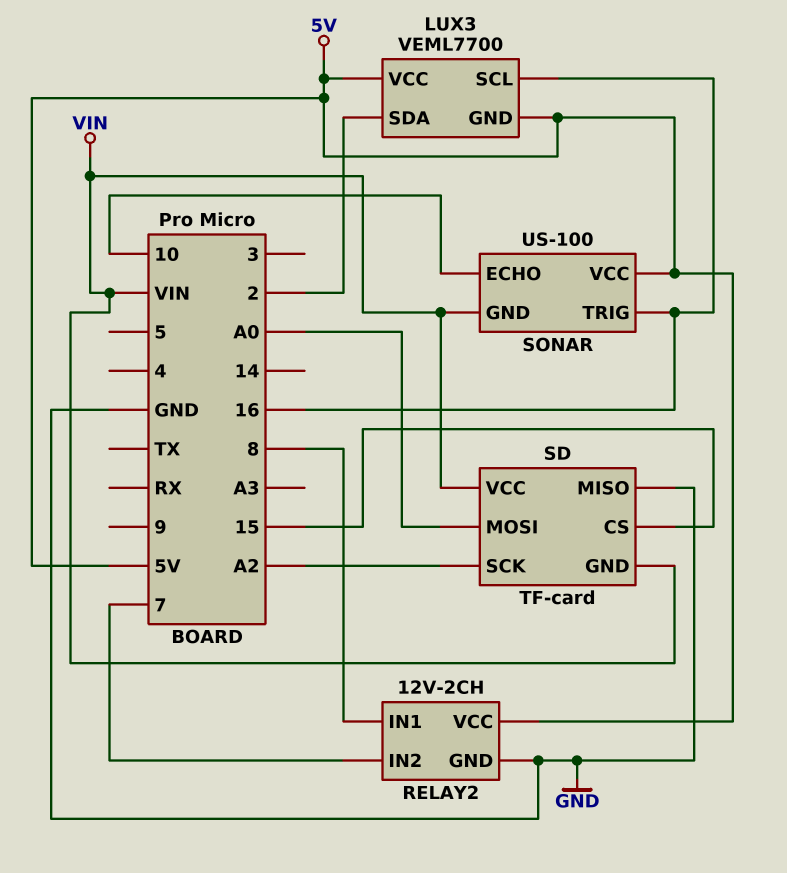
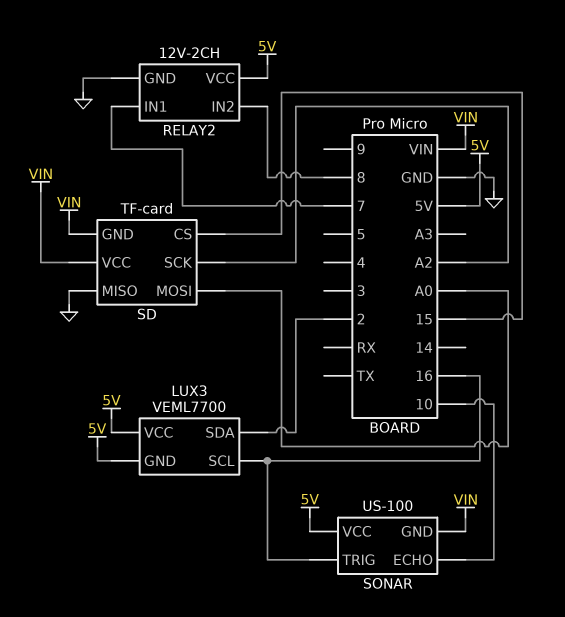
RELAY2 pin IN1: 8 -> 7
RELAY2 pin IN2: 7 -> 8

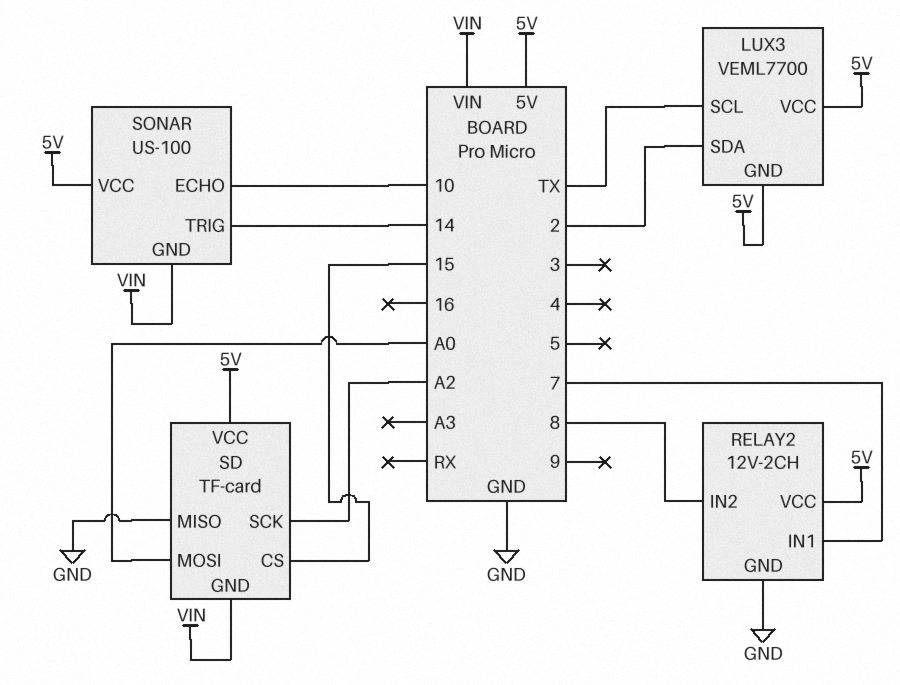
LUX3 pin SCL: 16 -> TX
SD pin VCC: VIN -> 5V
SONAR pin TRIG: 16 -> 14

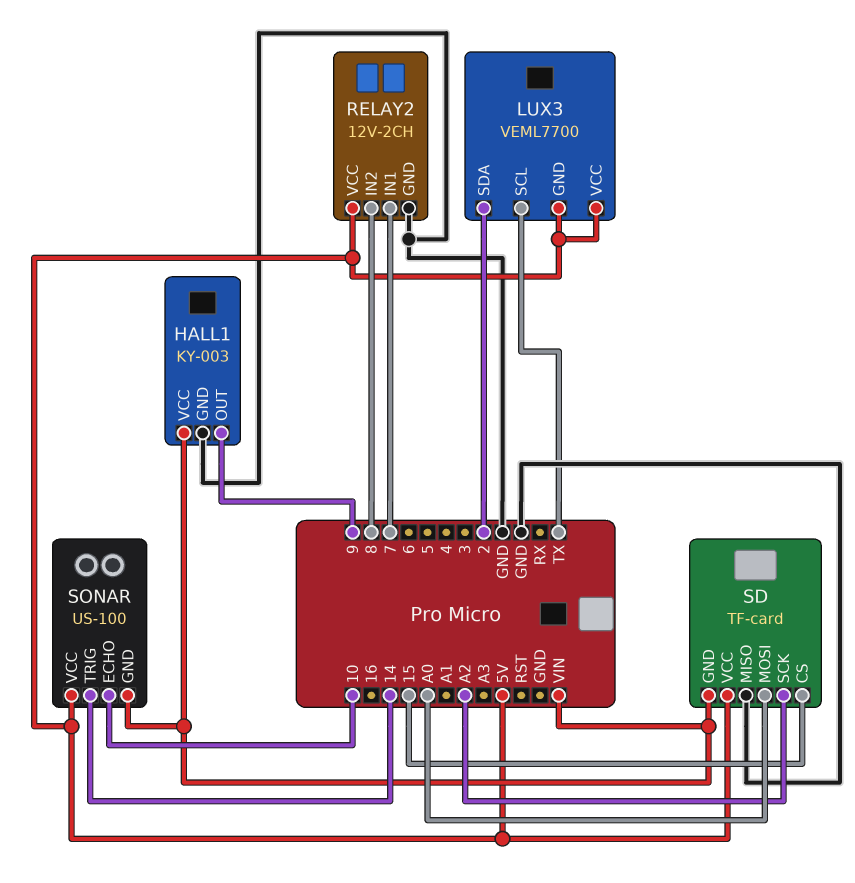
HALL1: none -> KY-003
HALL1 pin GND: none -> GND
HALL1 pin OUT: none -> 9
HALL1 pin VCC: none -> VIN

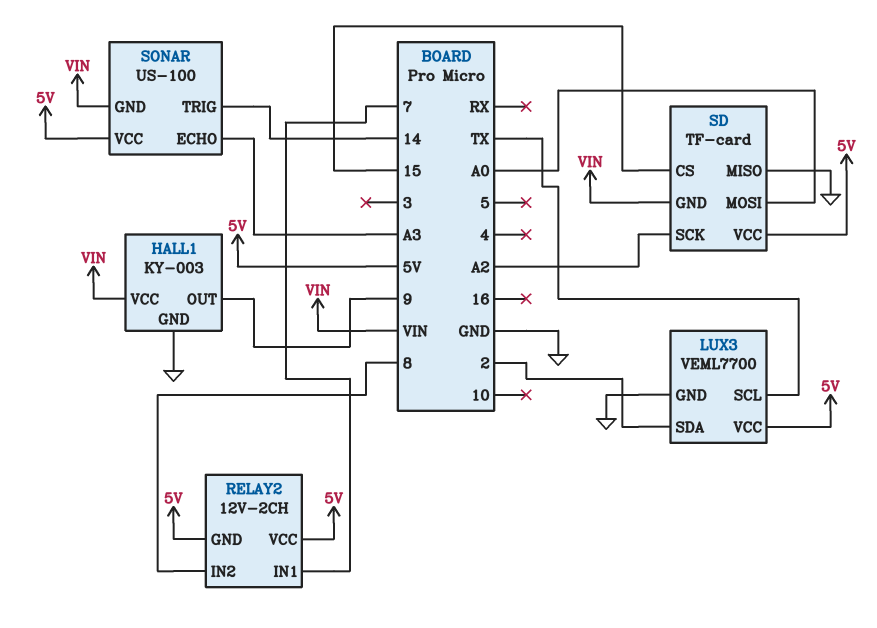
LUX3 pin GND: 5V -> GND
RELAY2 pin GND: GND -> 5V
SONAR pin ECHO: 10 -> A3

